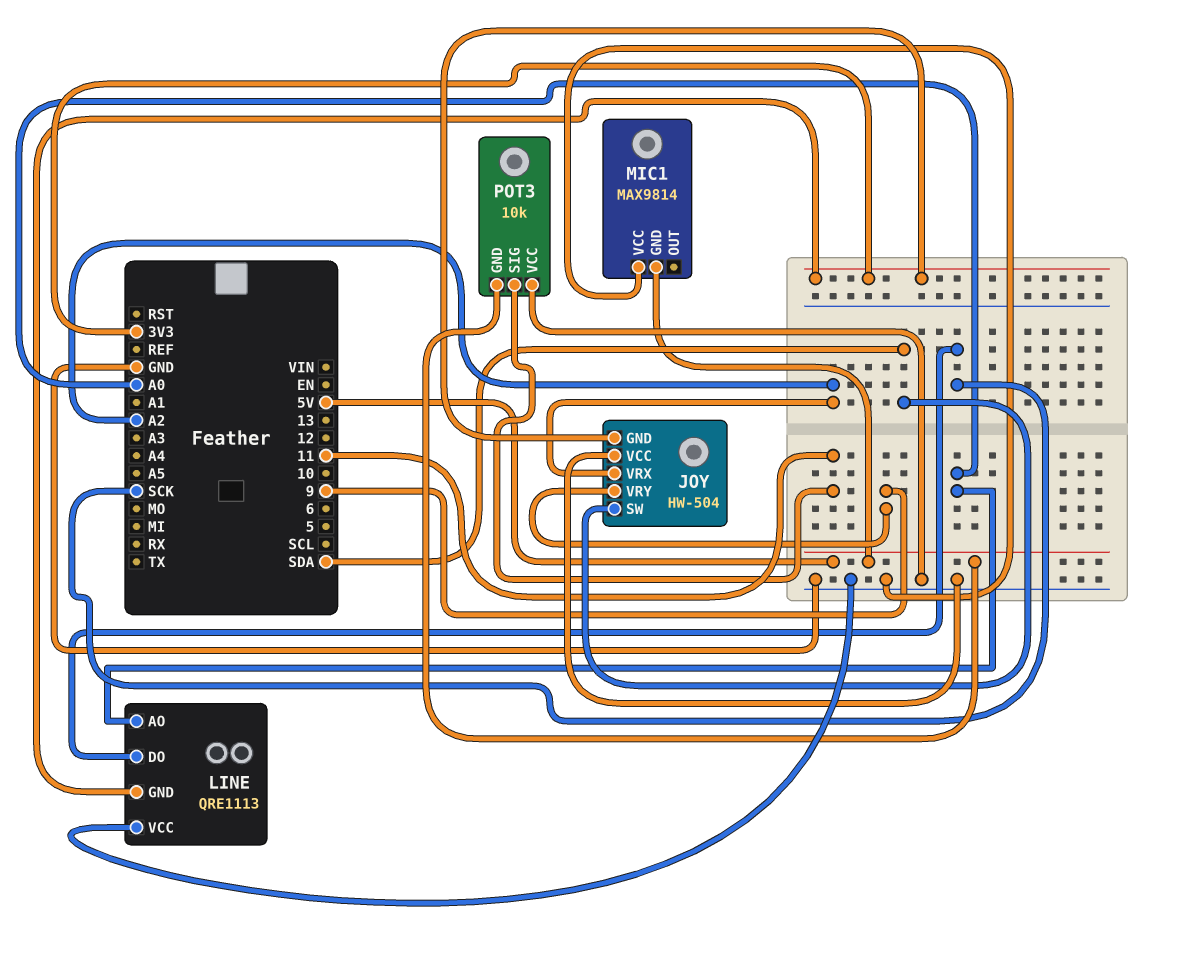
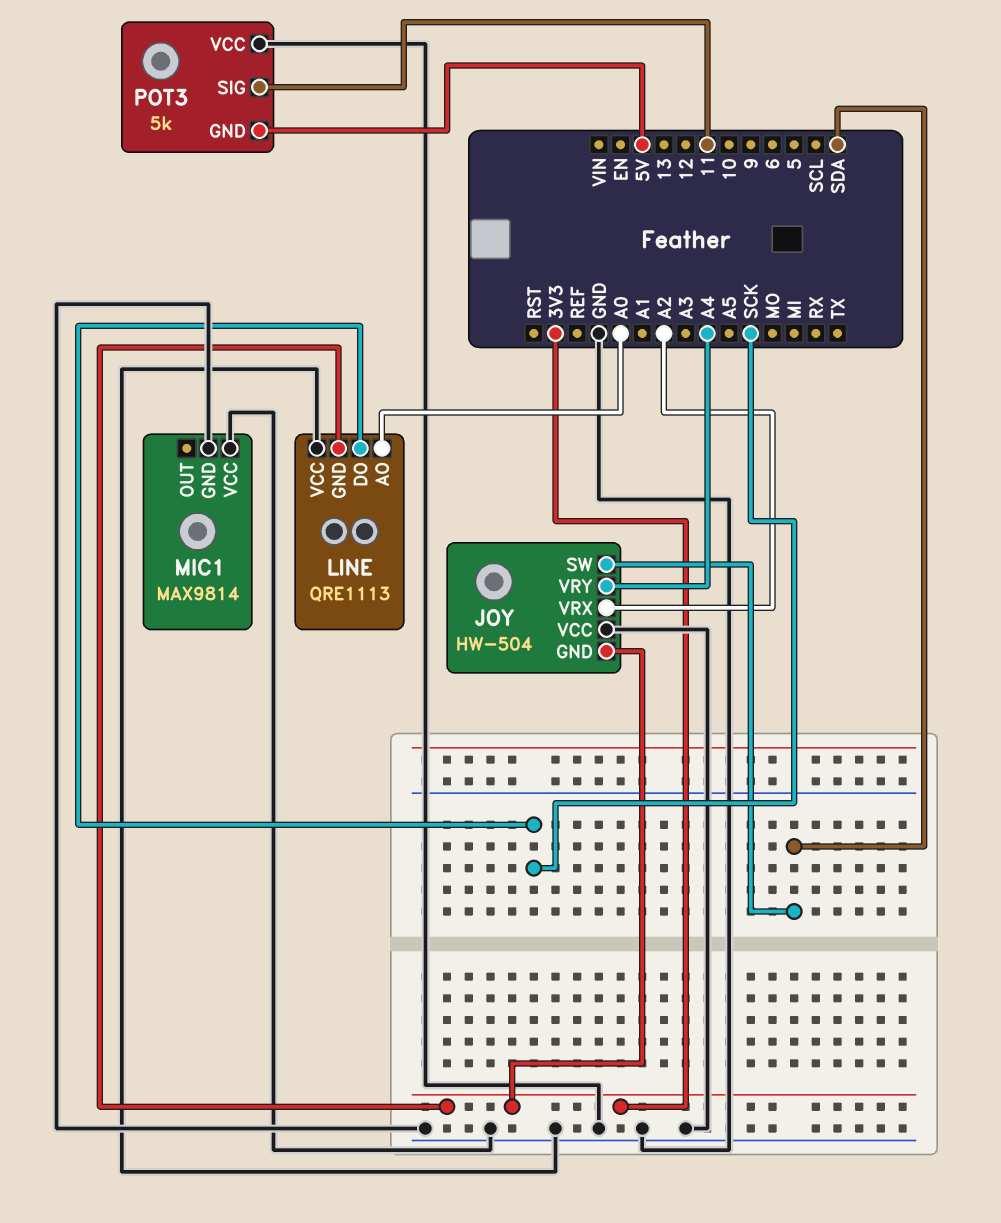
JOY pin VRY: 9 -> A4
MIC1 pin GND: 5V -> GND
POT3: 10k -> 5k

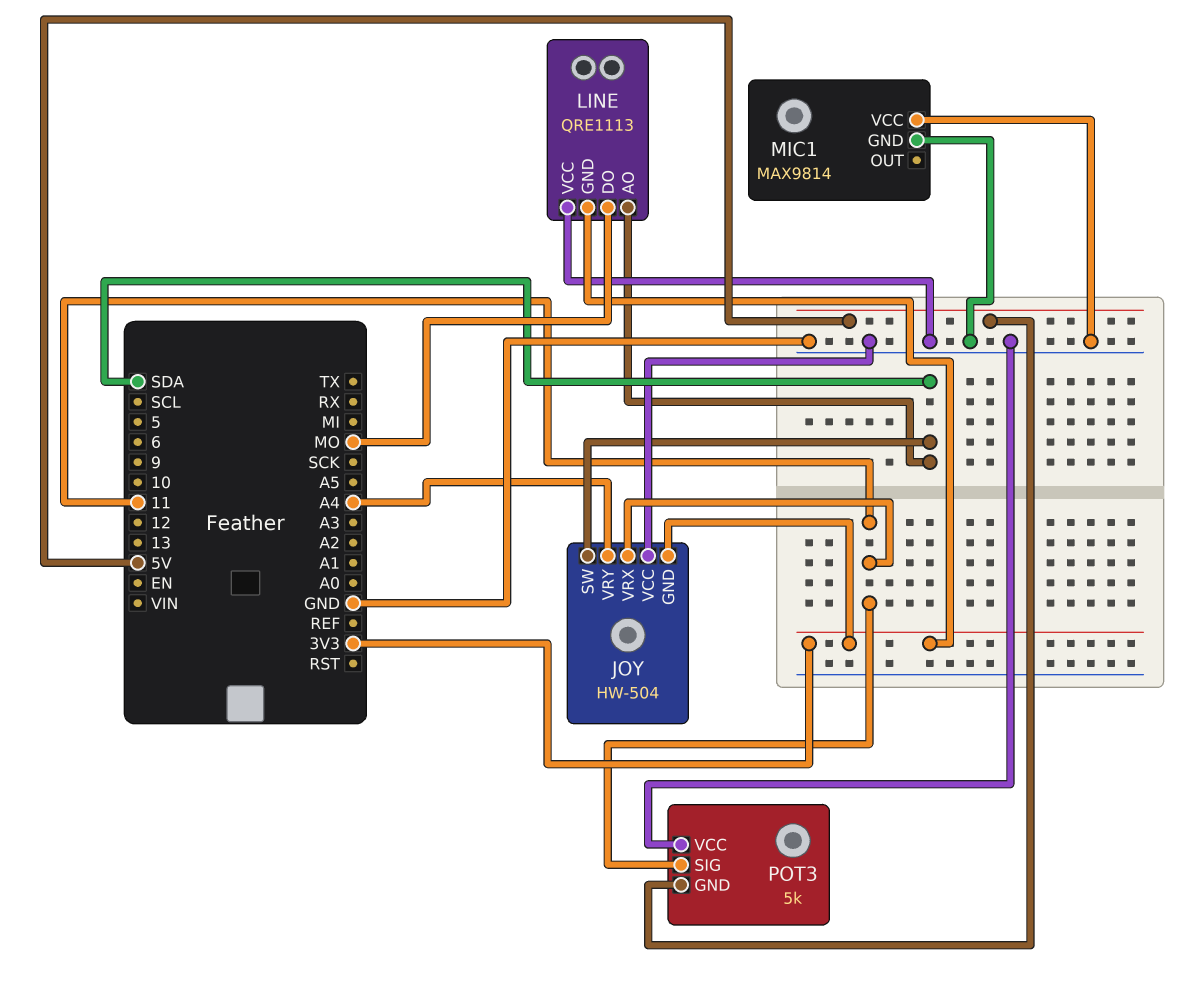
JOY pin VRX: A2 -> 11
LINE pin AO: A0 -> SDA
LINE pin DO: SCK -> MO

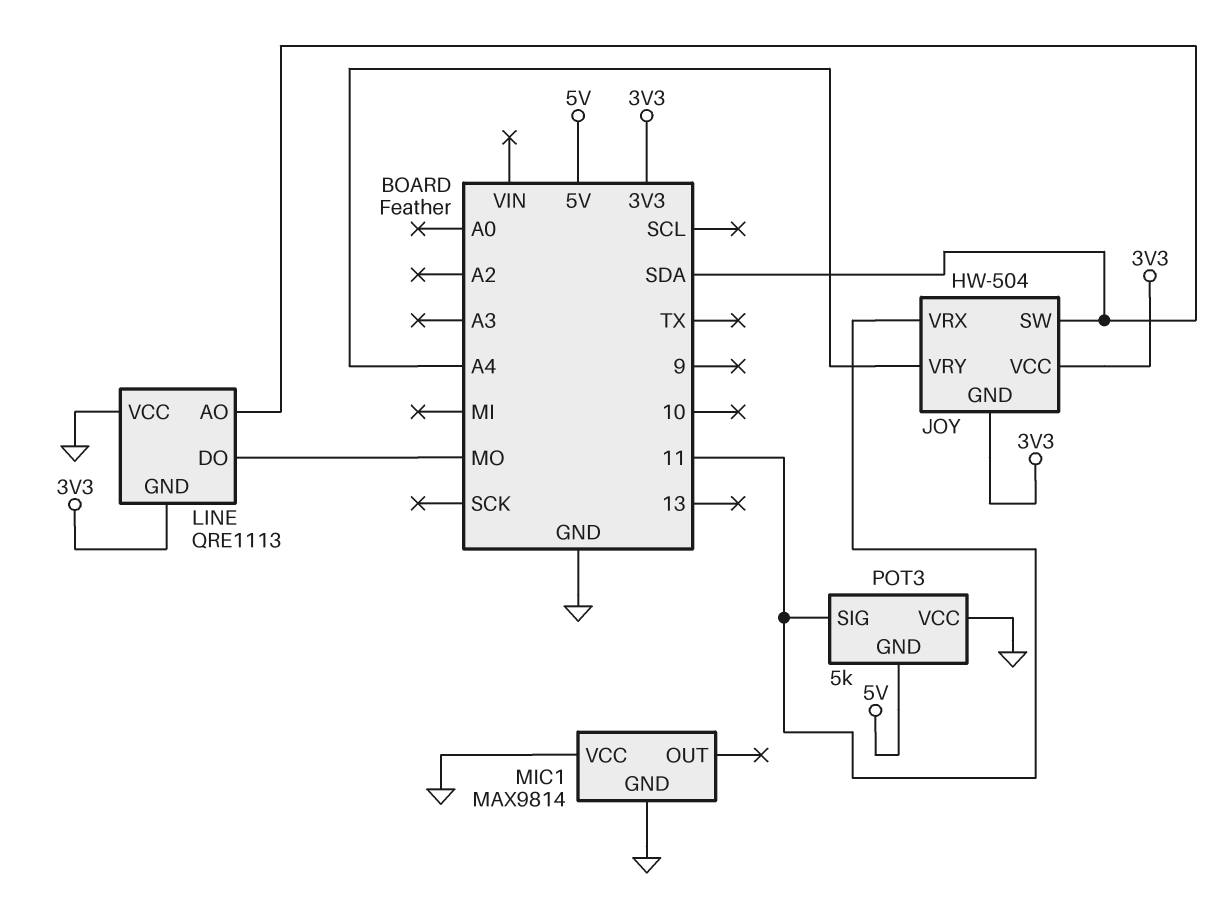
JOY pin VCC: GND -> 3V3

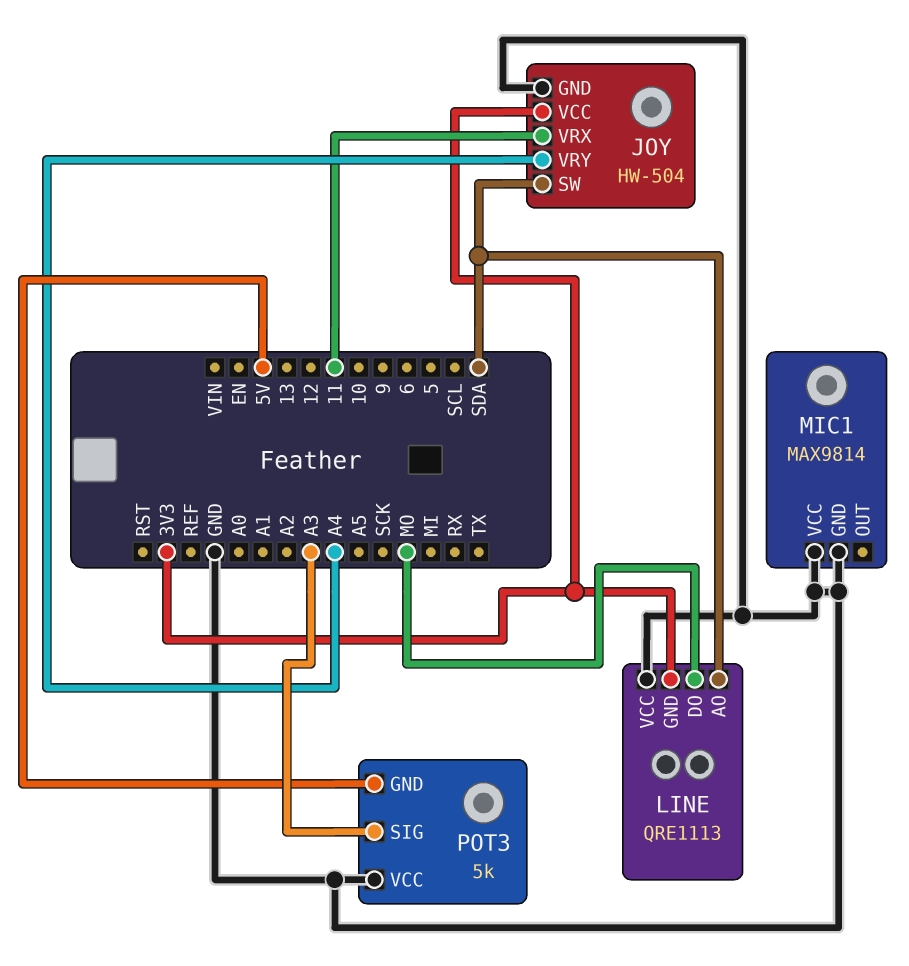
JOY pin GND: 3V3 -> GND
POT3 pin SIG: 11 -> A3

